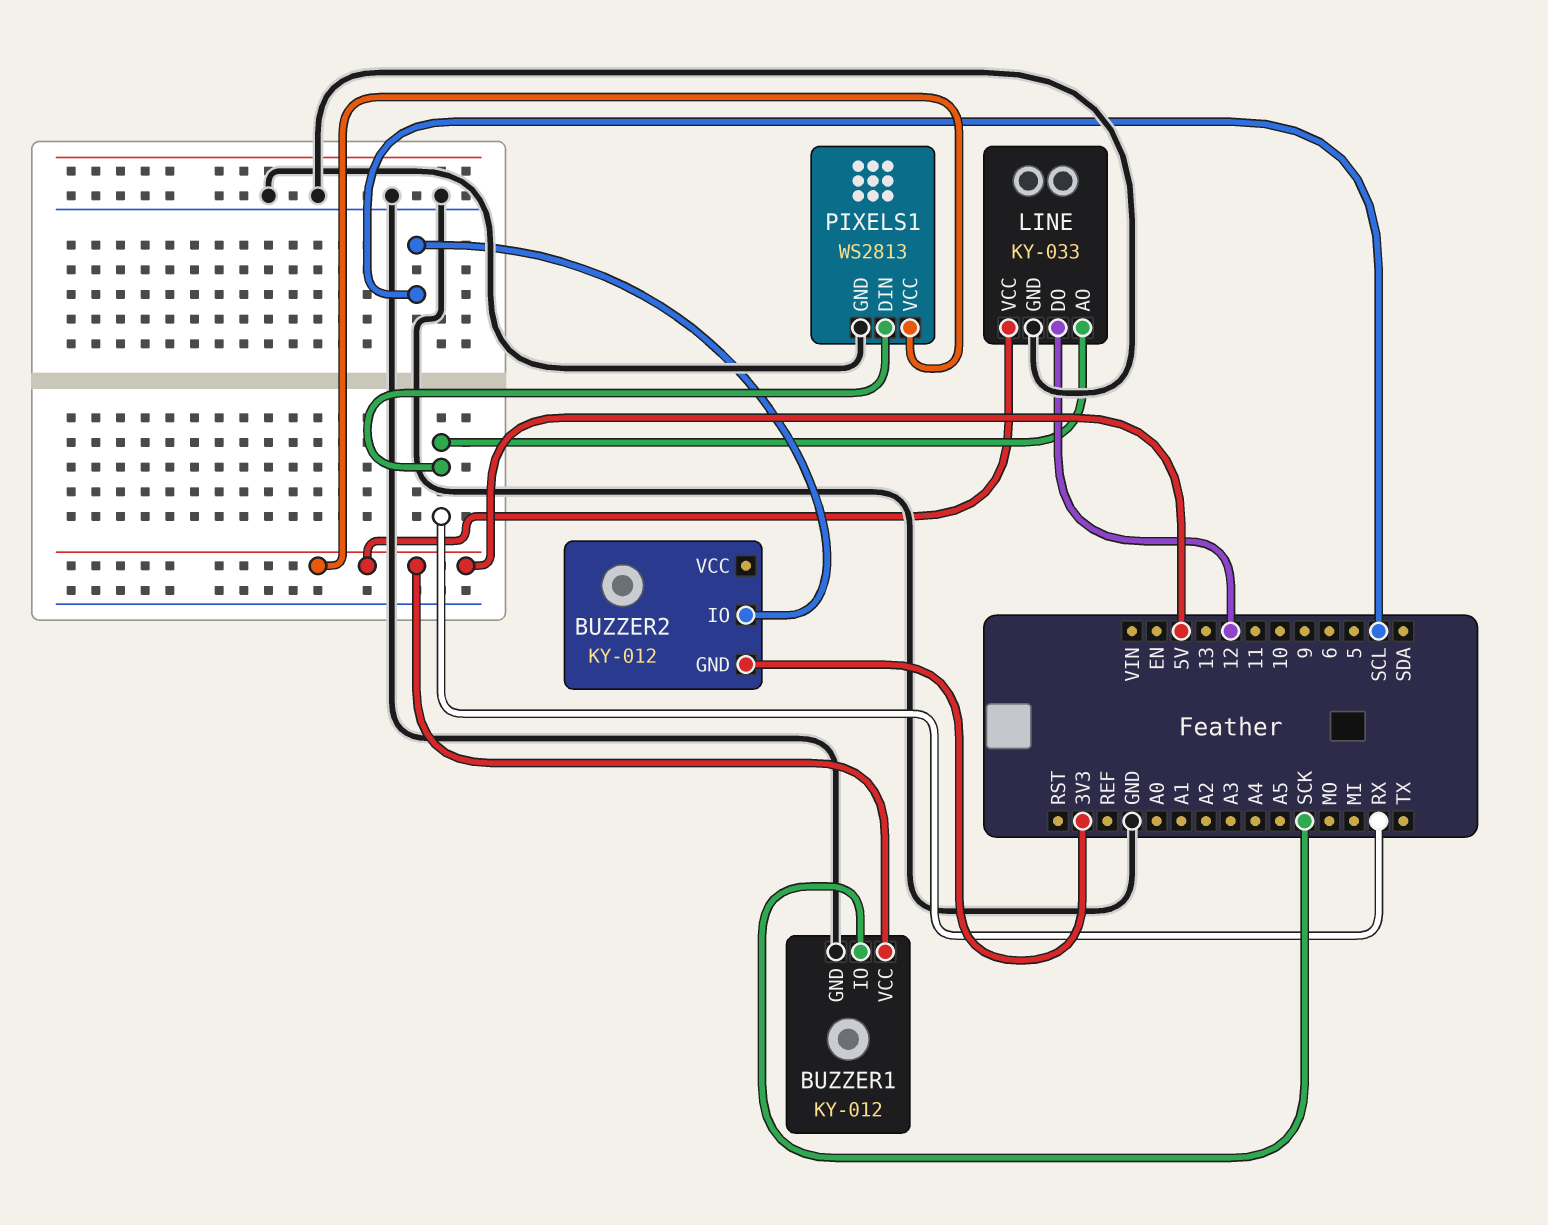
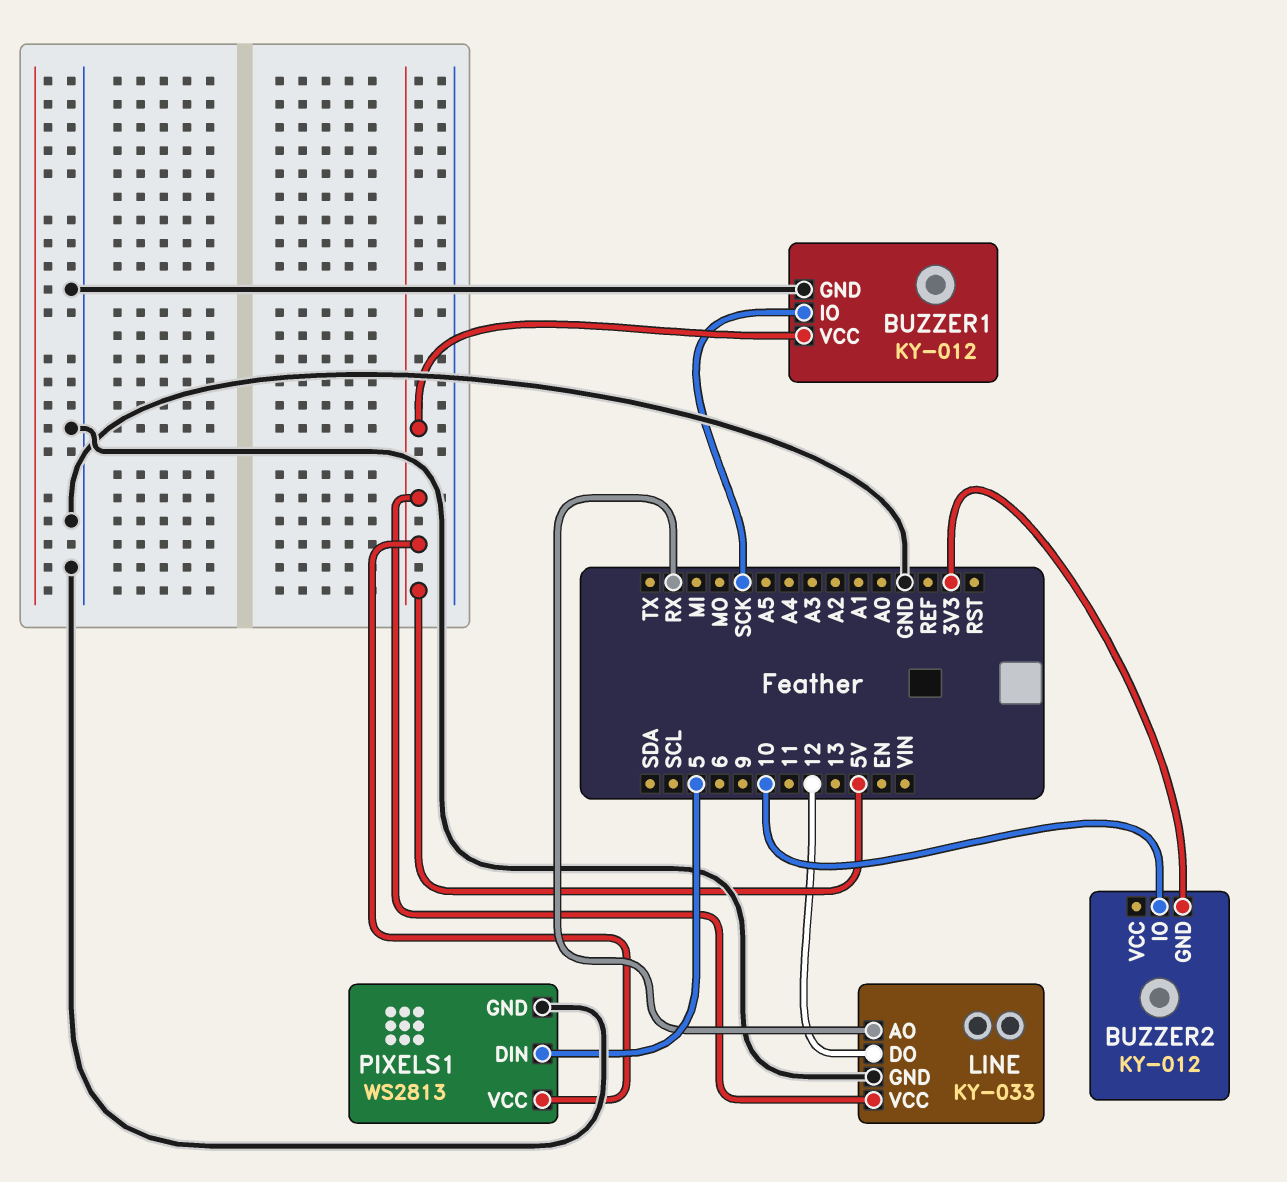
BUZZER2 pin IO: SCL -> 10
PIXELS1 pin DIN: RX -> 5

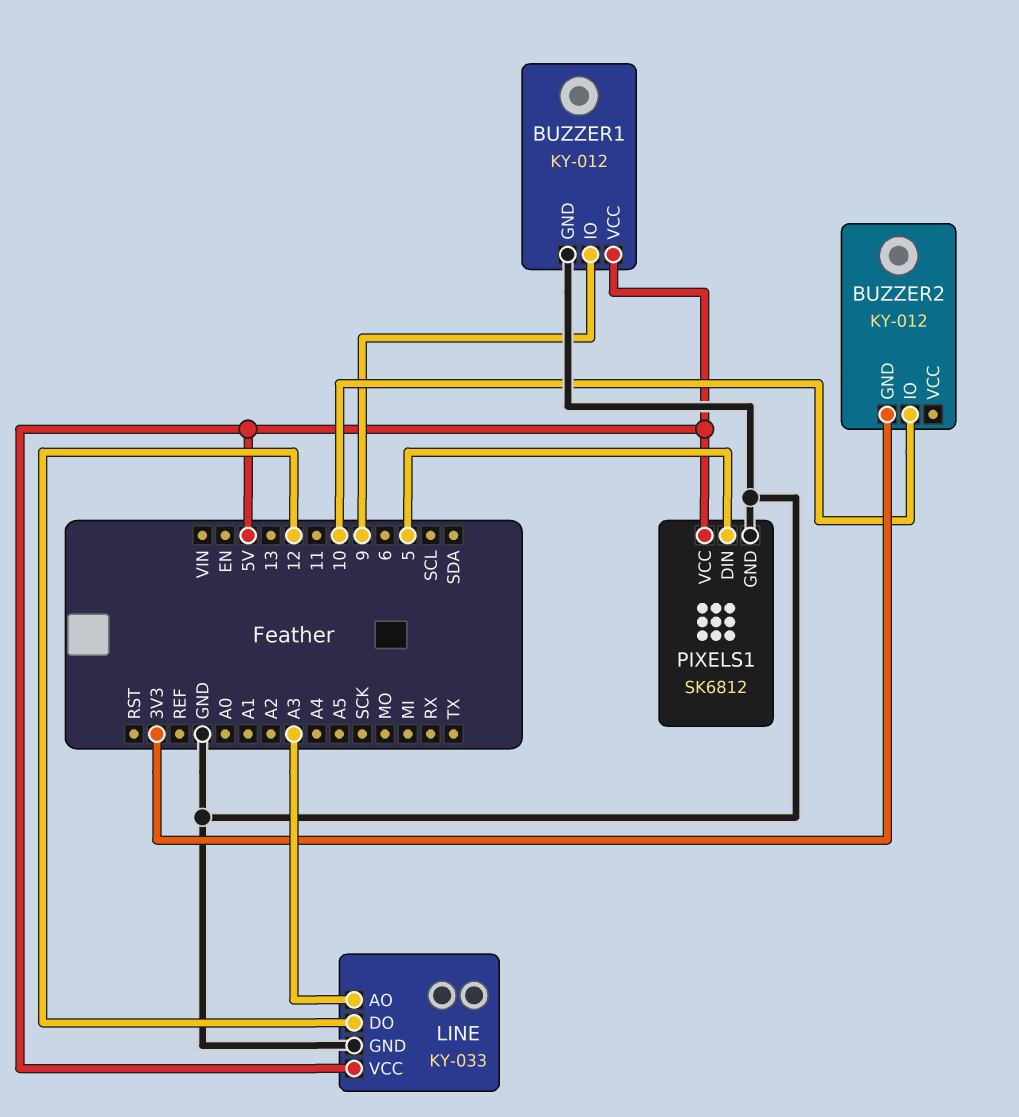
BUZZER1 pin IO: SCK -> 9
LINE pin AO: RX -> A3
PIXELS1: WS2813 -> SK6812

